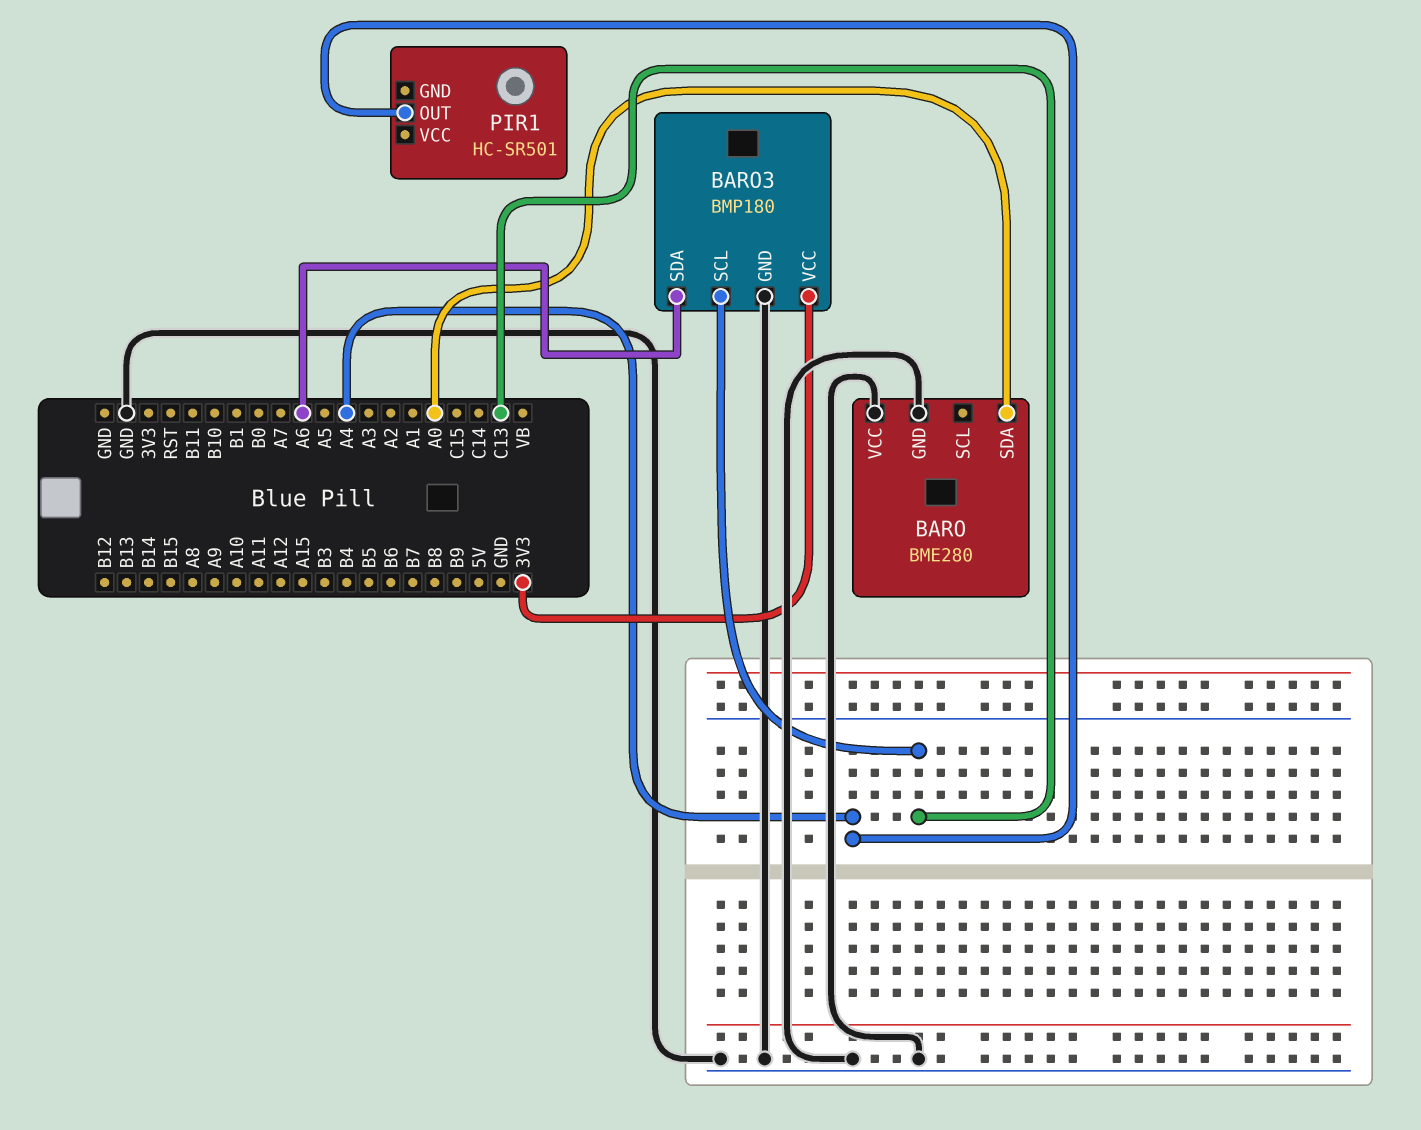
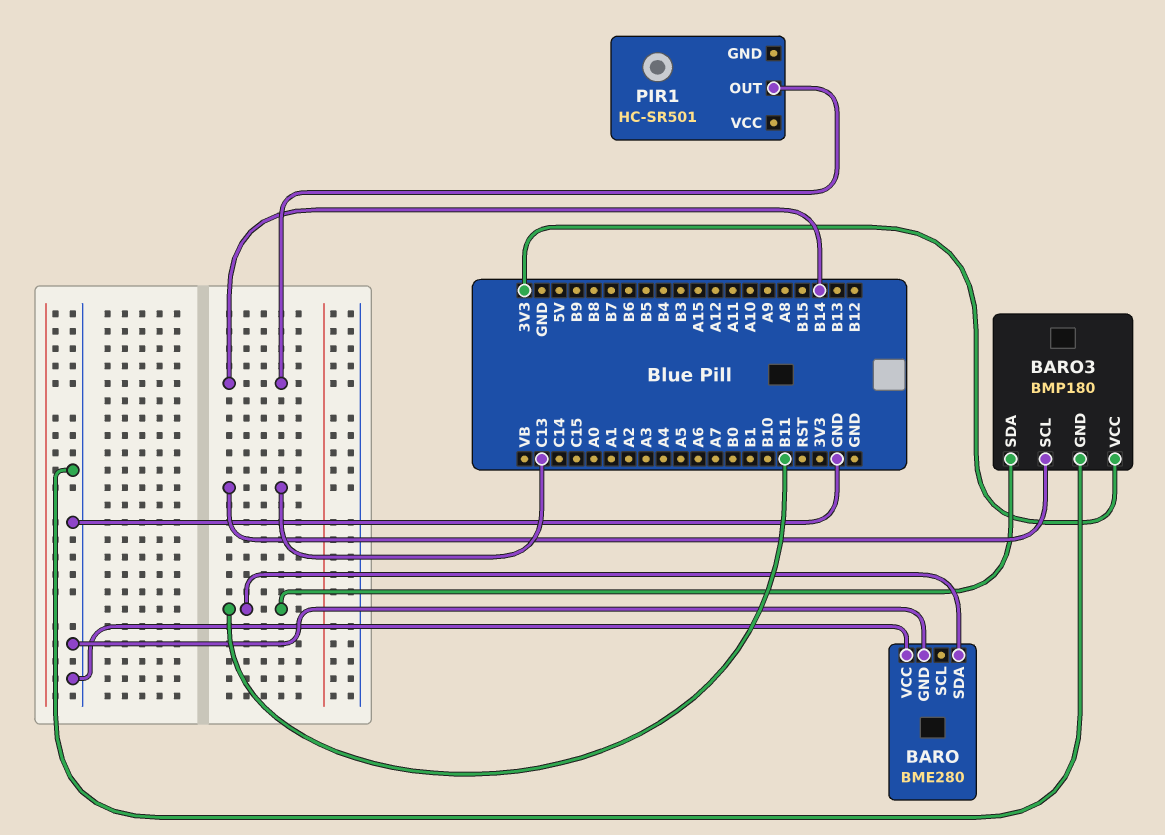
BARO pin SDA: A0 -> B11
BARO3 pin SDA: A6 -> B11
PIR1 pin OUT: A4 -> B14

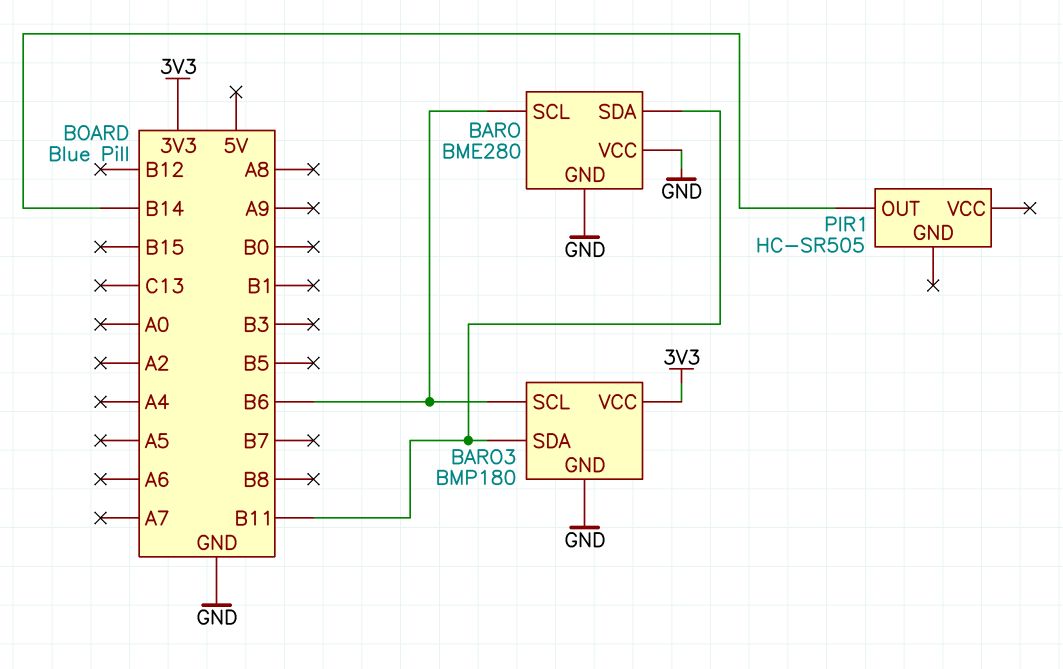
BARO pin SCL: none -> B6
BARO3 pin SCL: C13 -> B6
PIR1: HC-SR501 -> HC-SR505

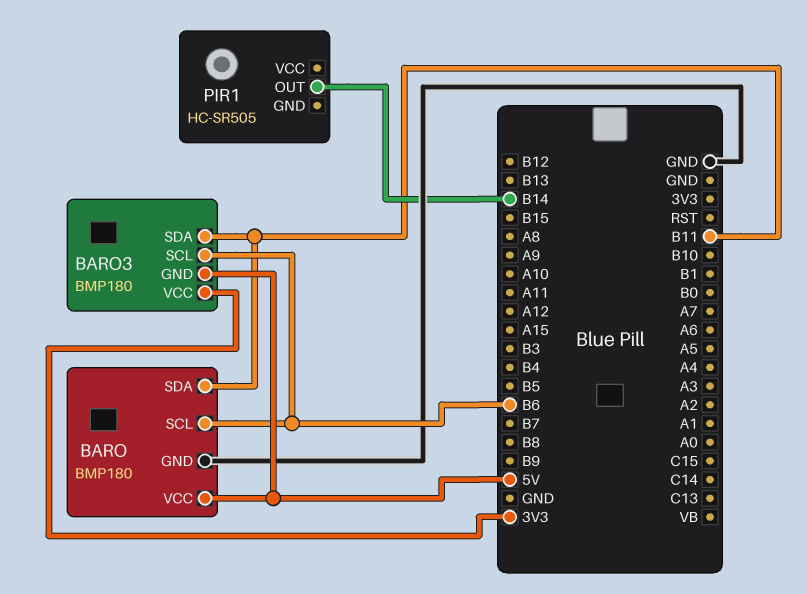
BARO: BME280 -> BMP180
BARO pin VCC: GND -> 5V
BARO3 pin GND: GND -> 5V

